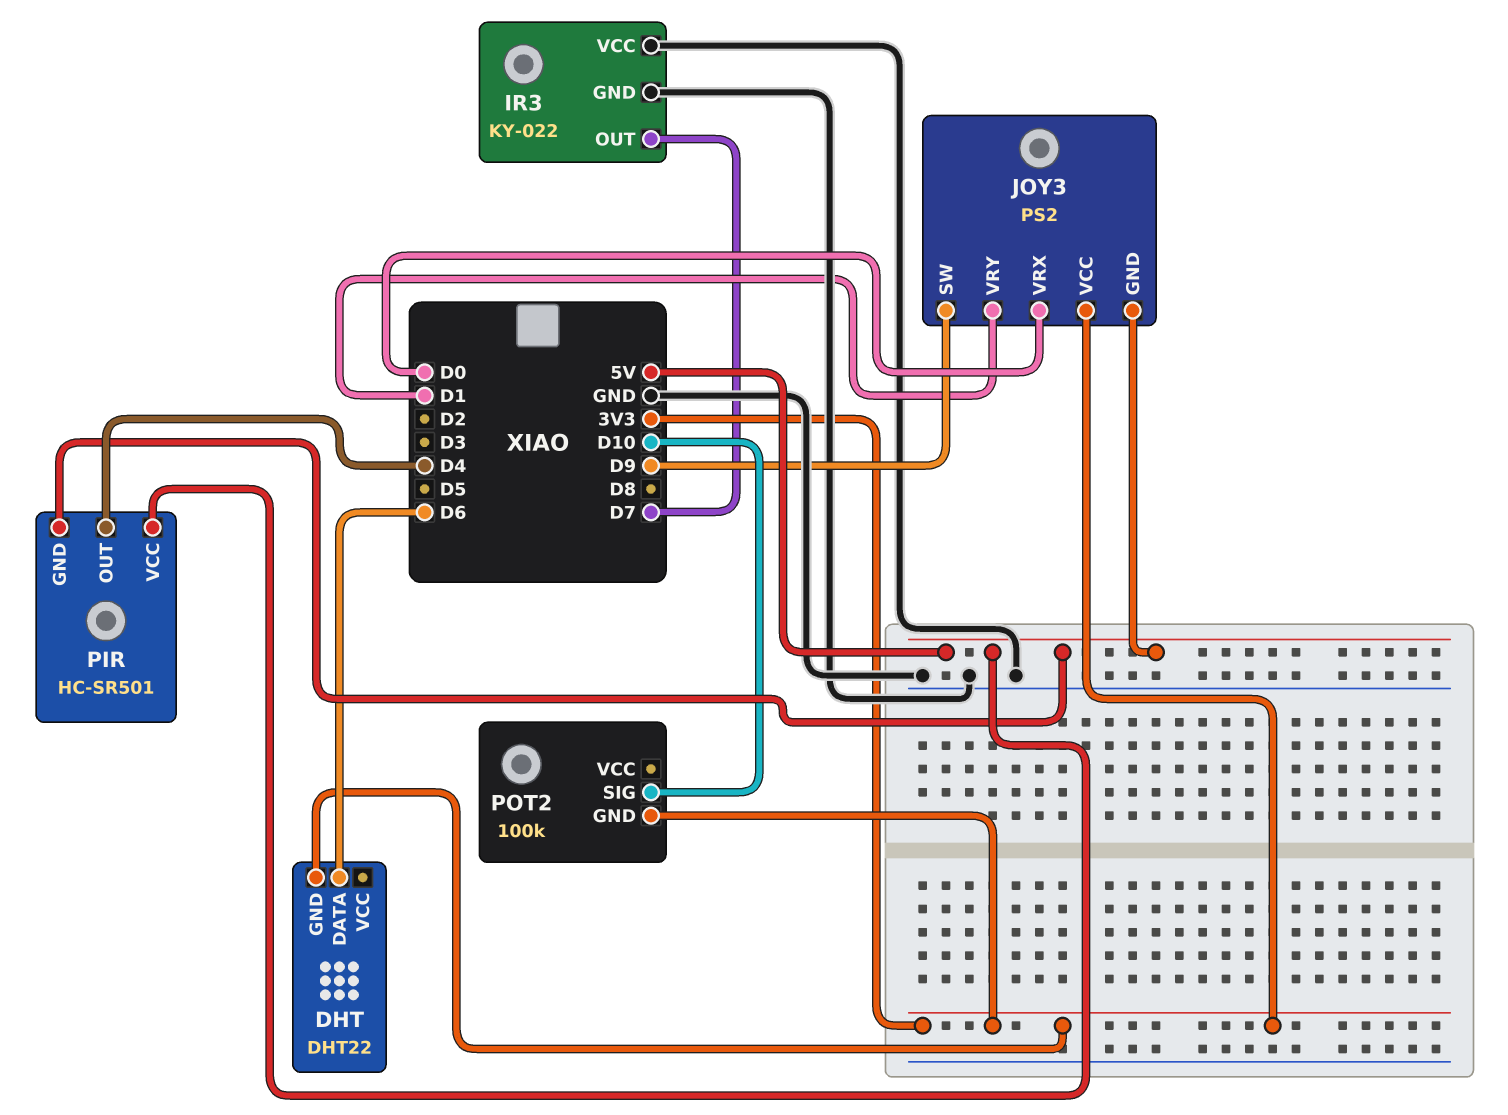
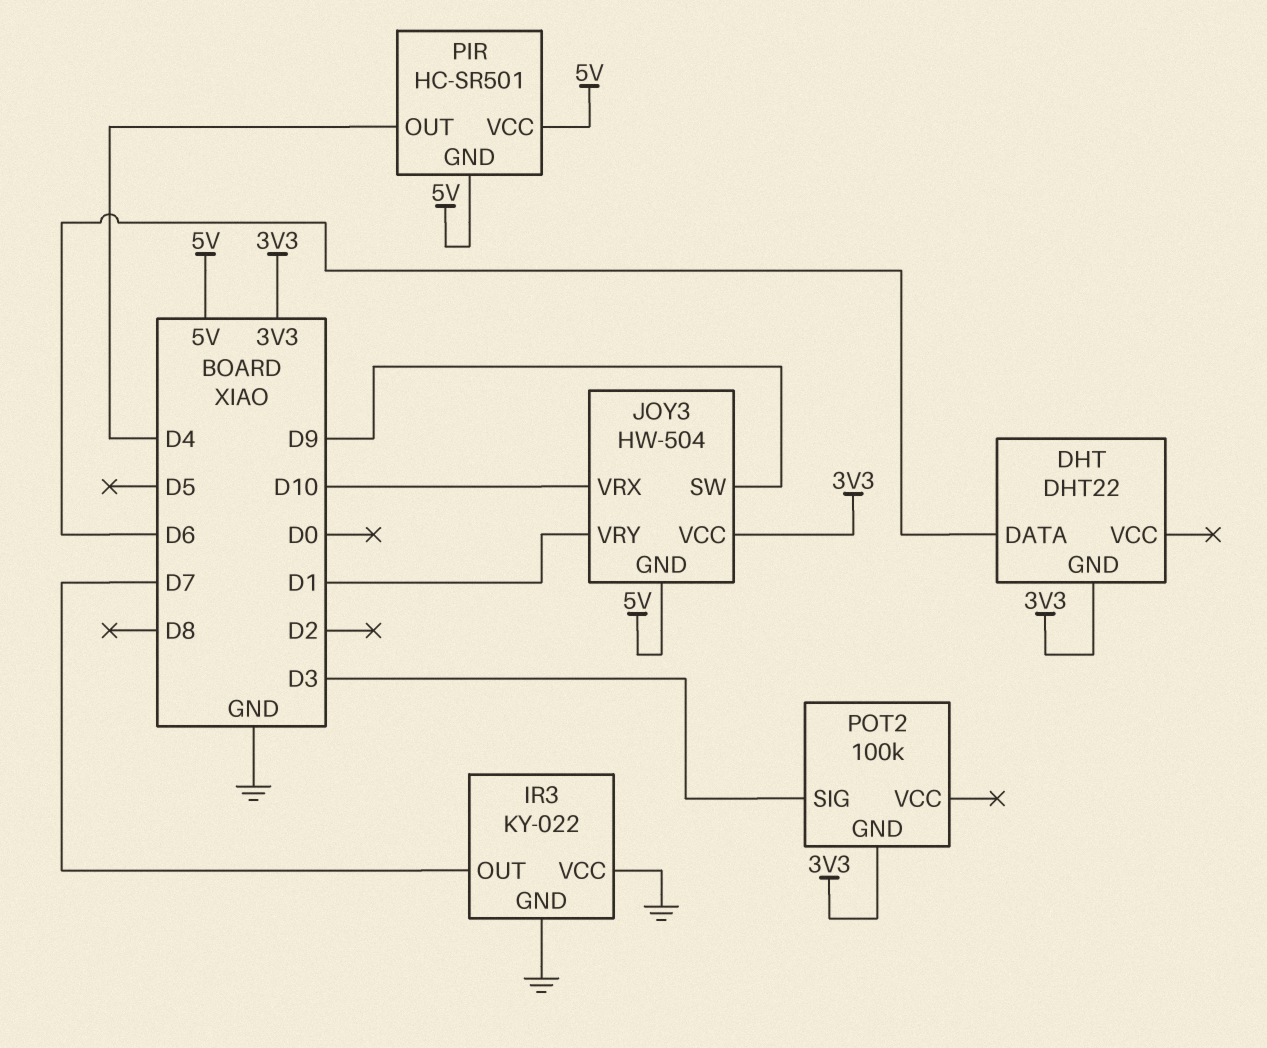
JOY3: PS2 -> HW-504
JOY3 pin VRX: D0 -> D10
POT2 pin SIG: D10 -> D3

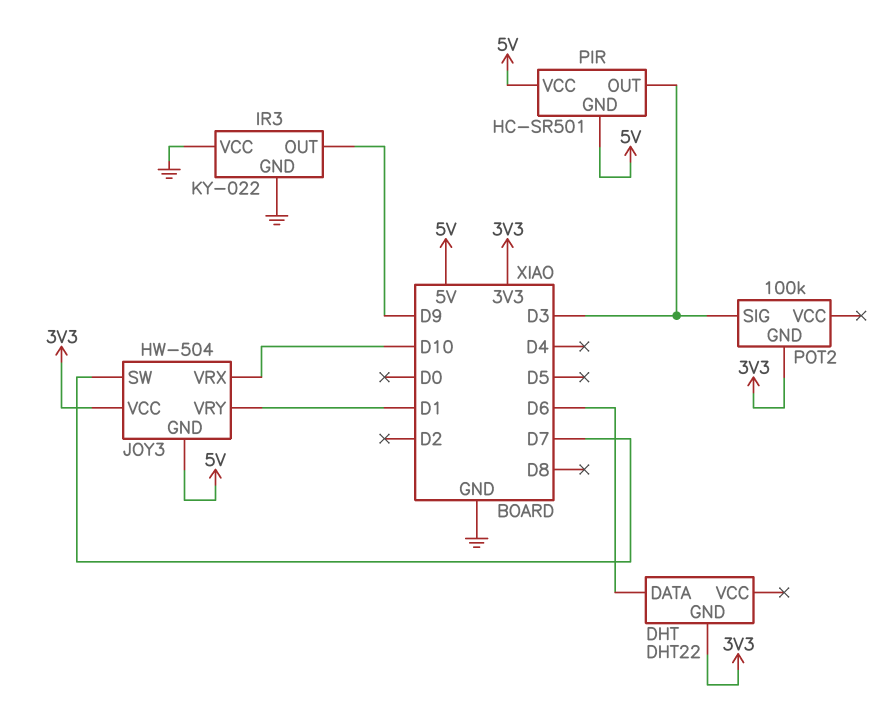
IR3 pin OUT: D7 -> D9
JOY3 pin SW: D9 -> D7
PIR pin OUT: D4 -> D3

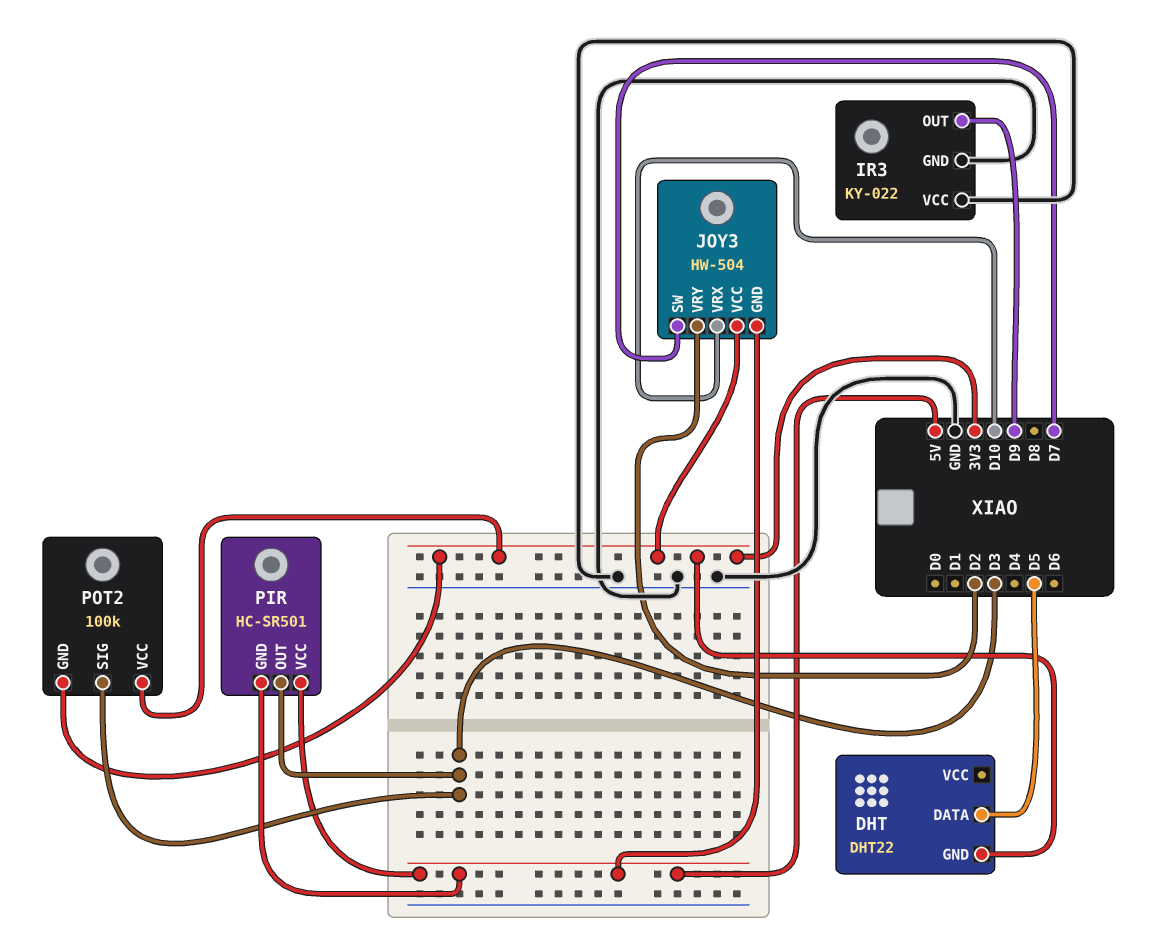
DHT pin DATA: D6 -> D5
JOY3 pin VRY: D1 -> D2
POT2 pin VCC: none -> 3V3

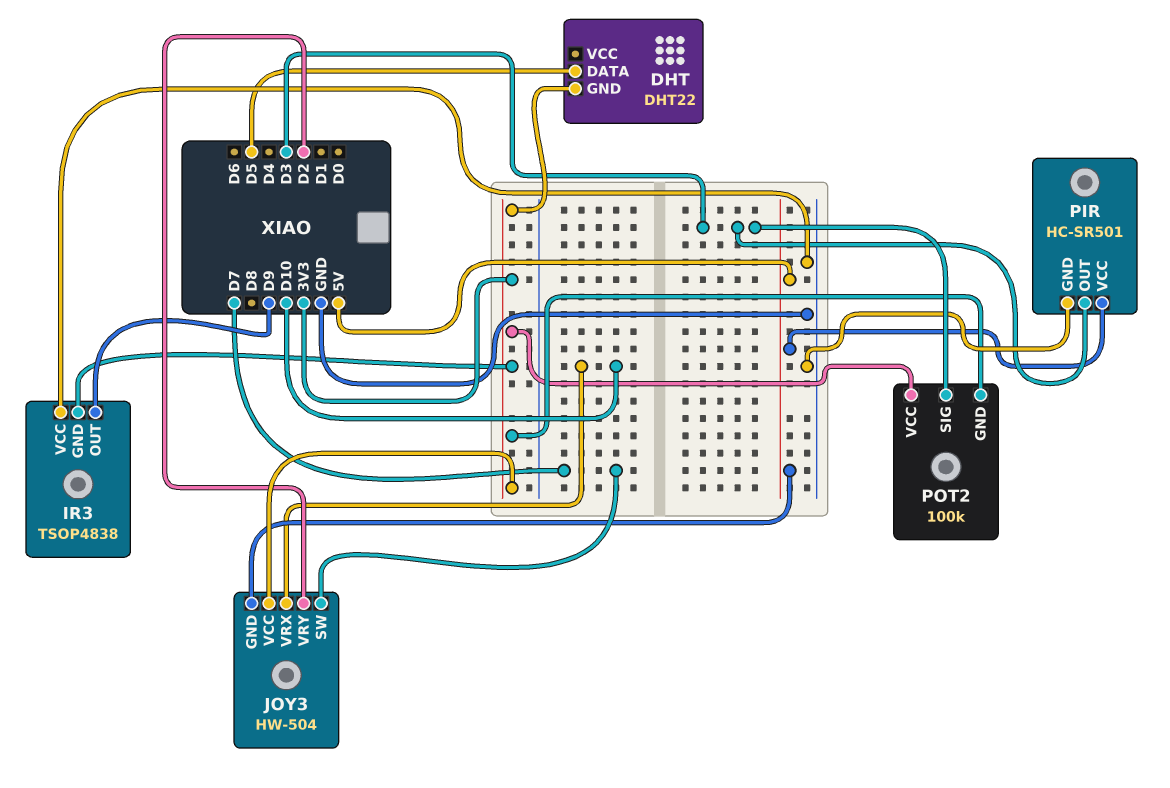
IR3: KY-022 -> TSOP4838
IR3 pin GND: GND -> 3V3
PIR pin GND: 5V -> GND

